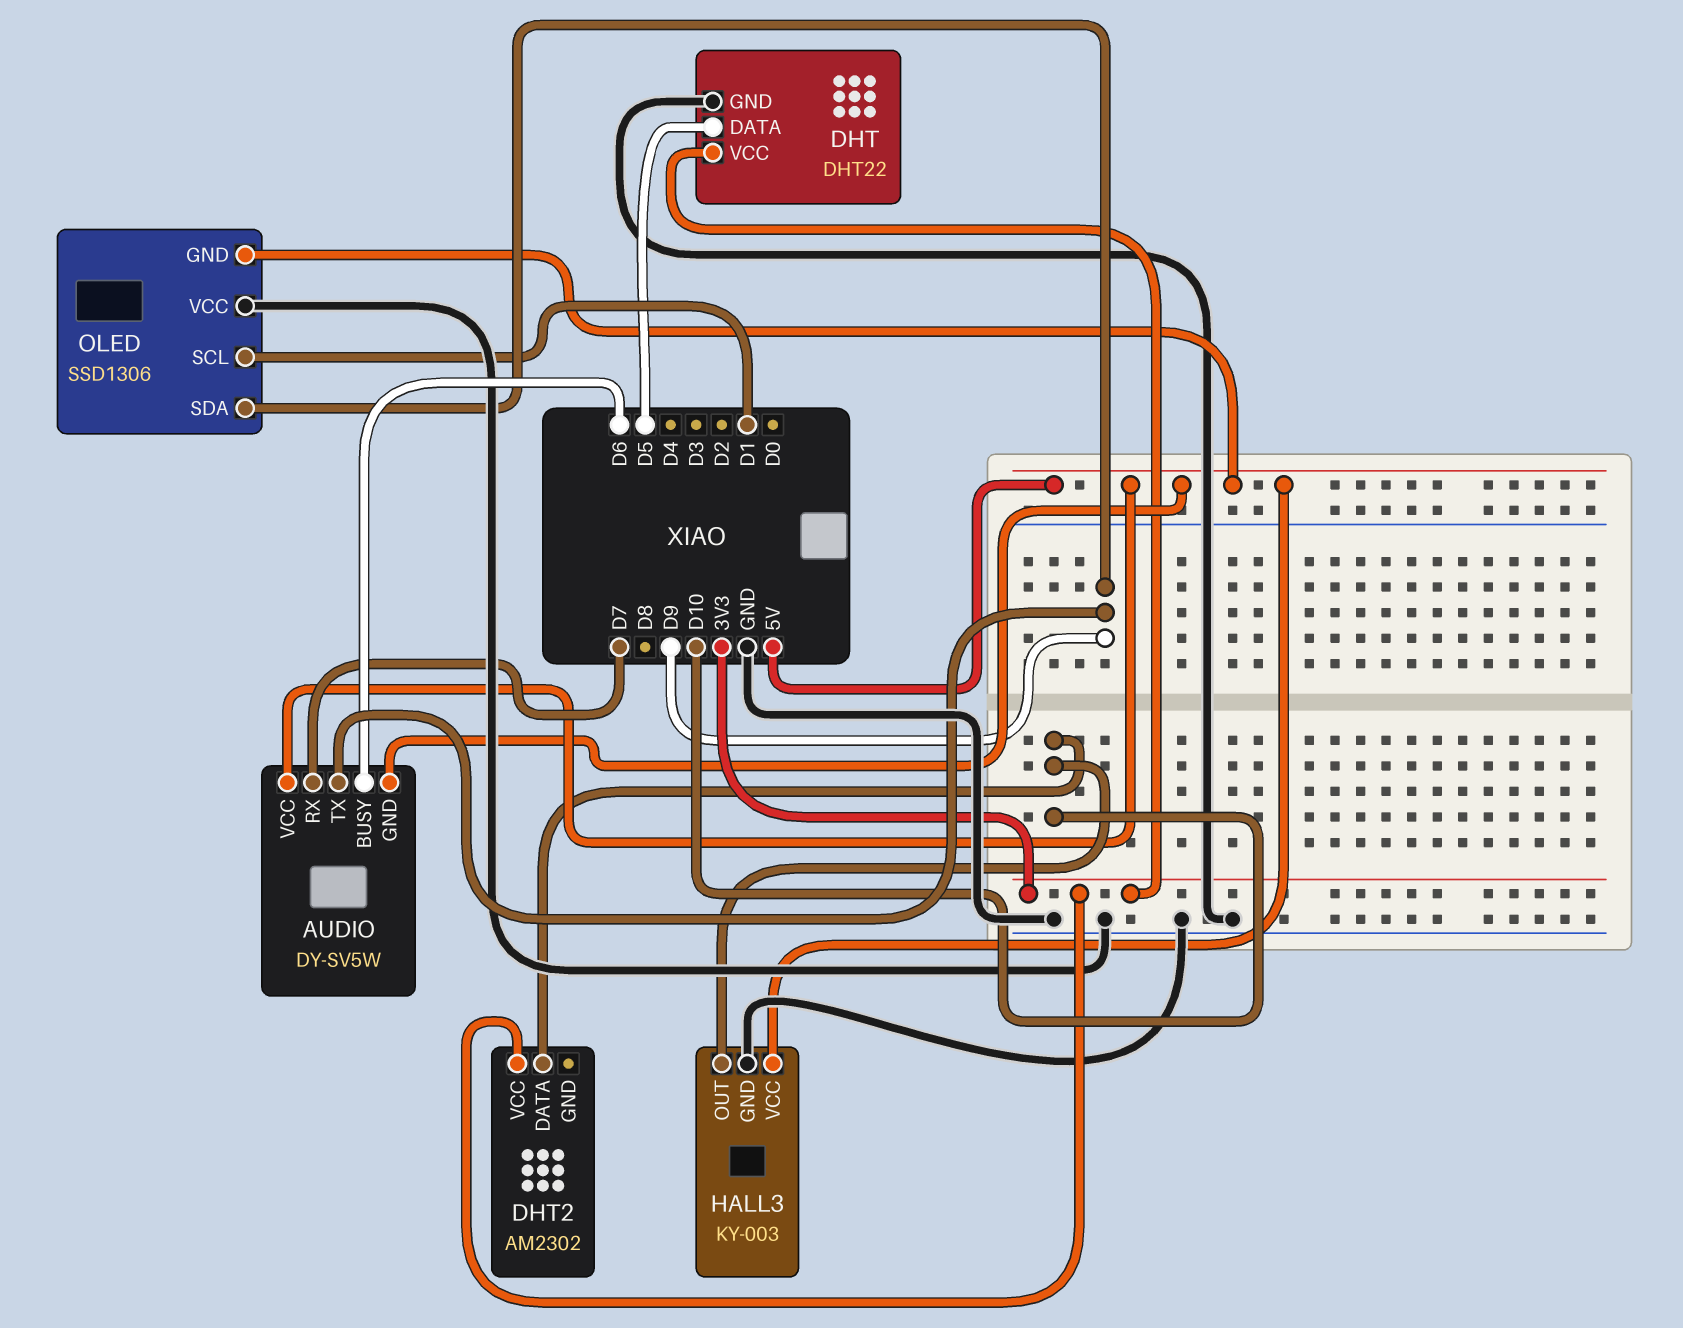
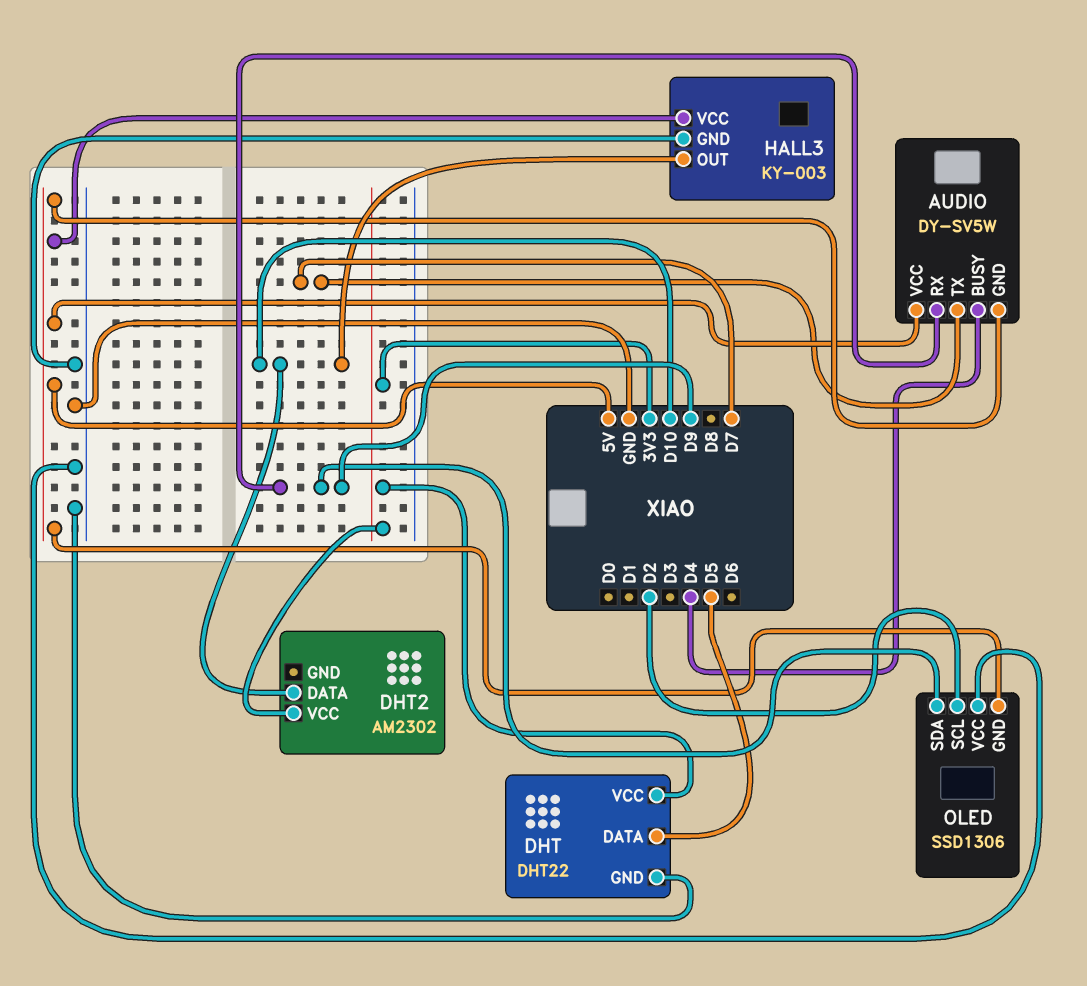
AUDIO pin BUSY: D6 -> D4
AUDIO pin RX: D7 -> D9
AUDIO pin TX: D9 -> D7
OLED pin SCL: D1 -> D2

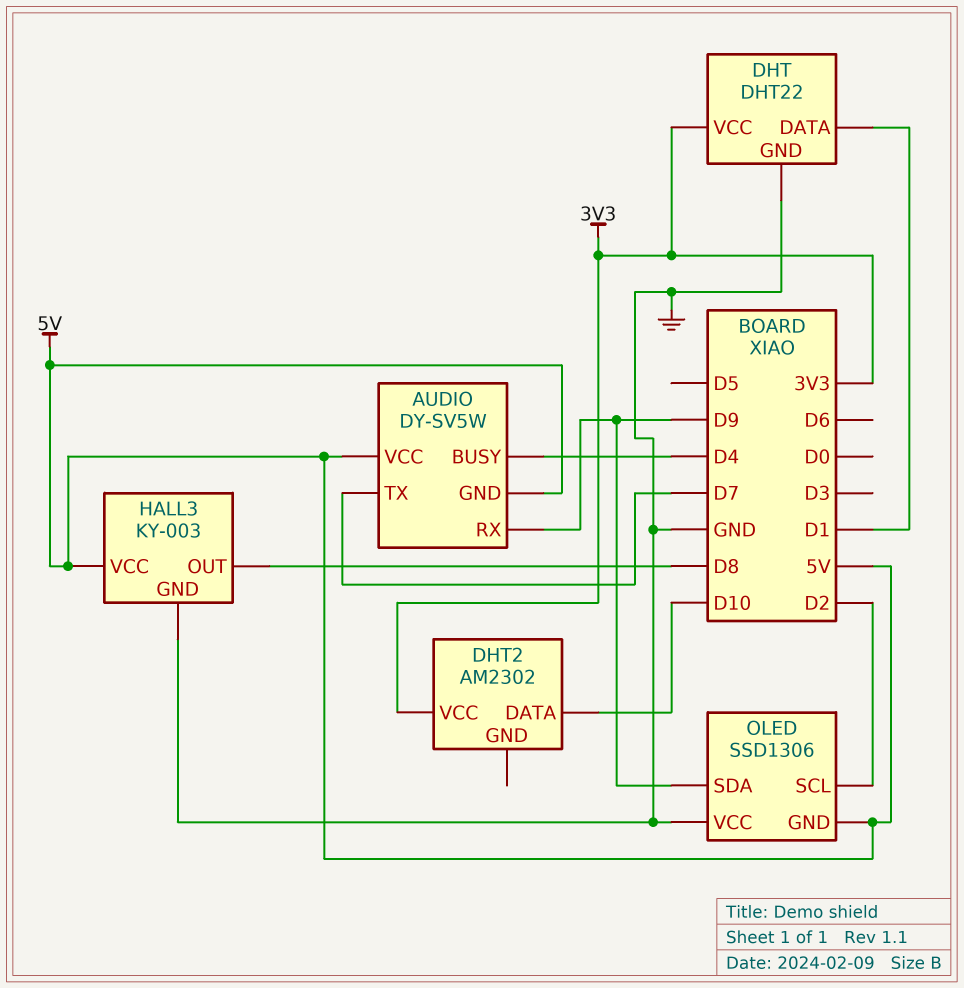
DHT pin DATA: D5 -> D1
HALL3 pin OUT: D10 -> D8

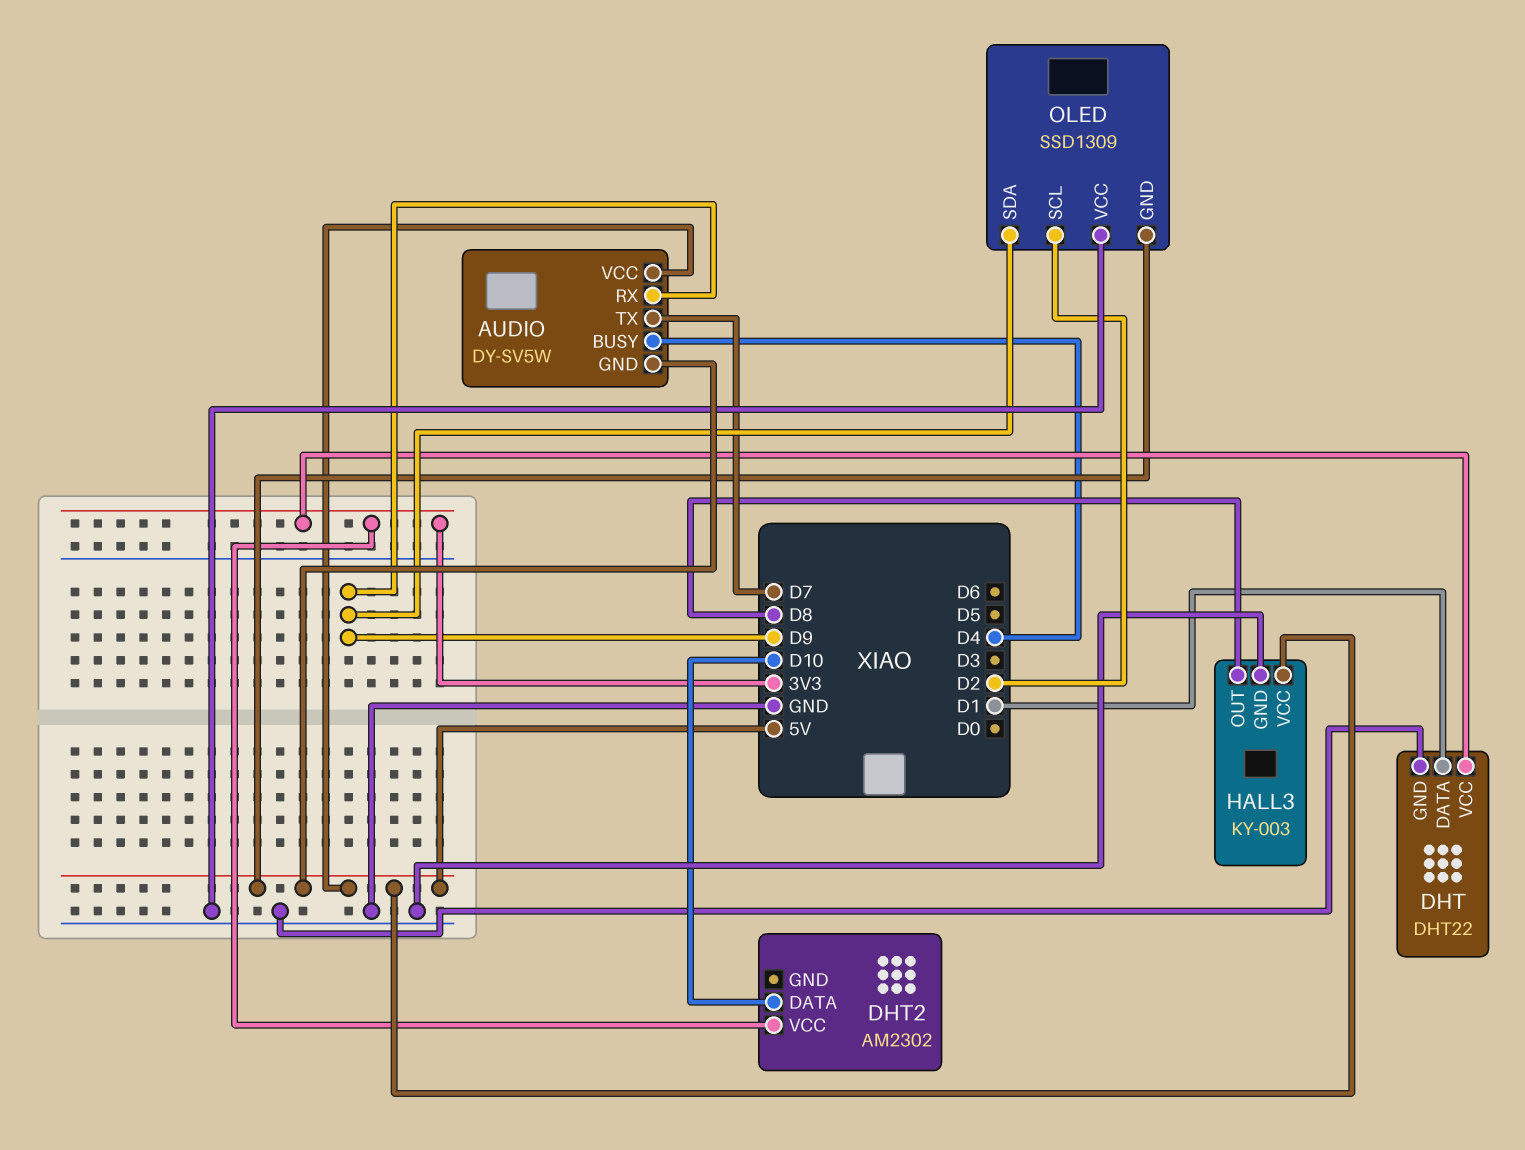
OLED: SSD1306 -> SSD1309

